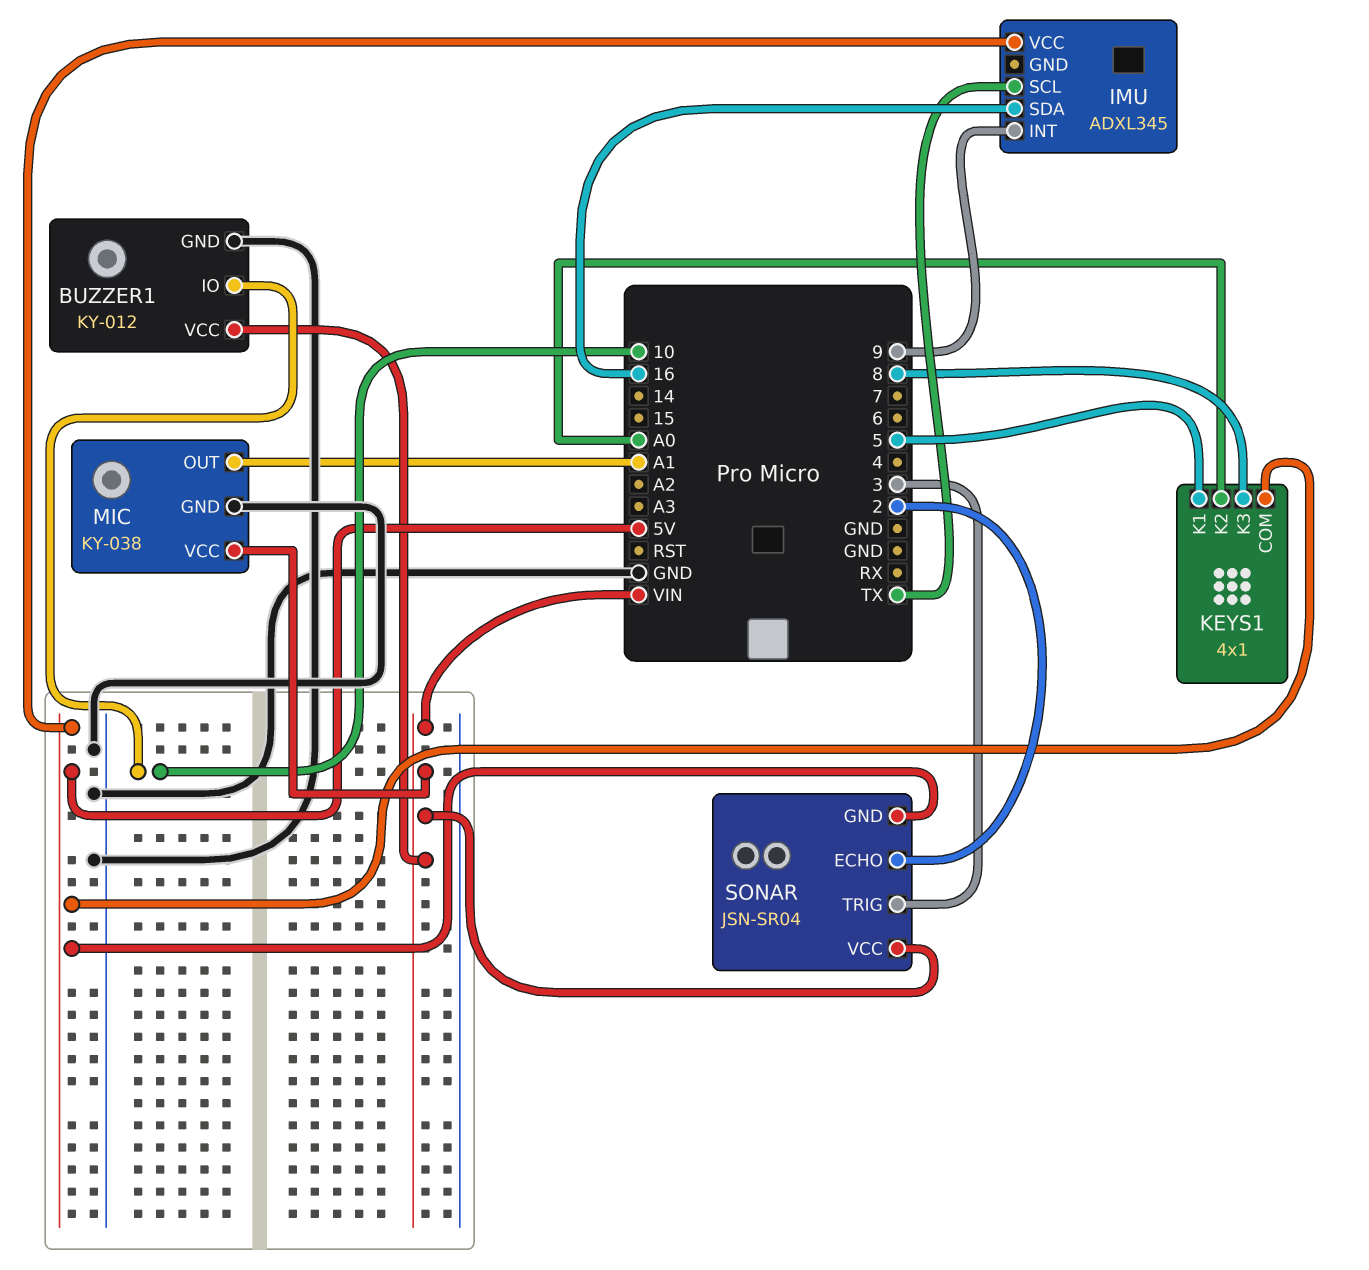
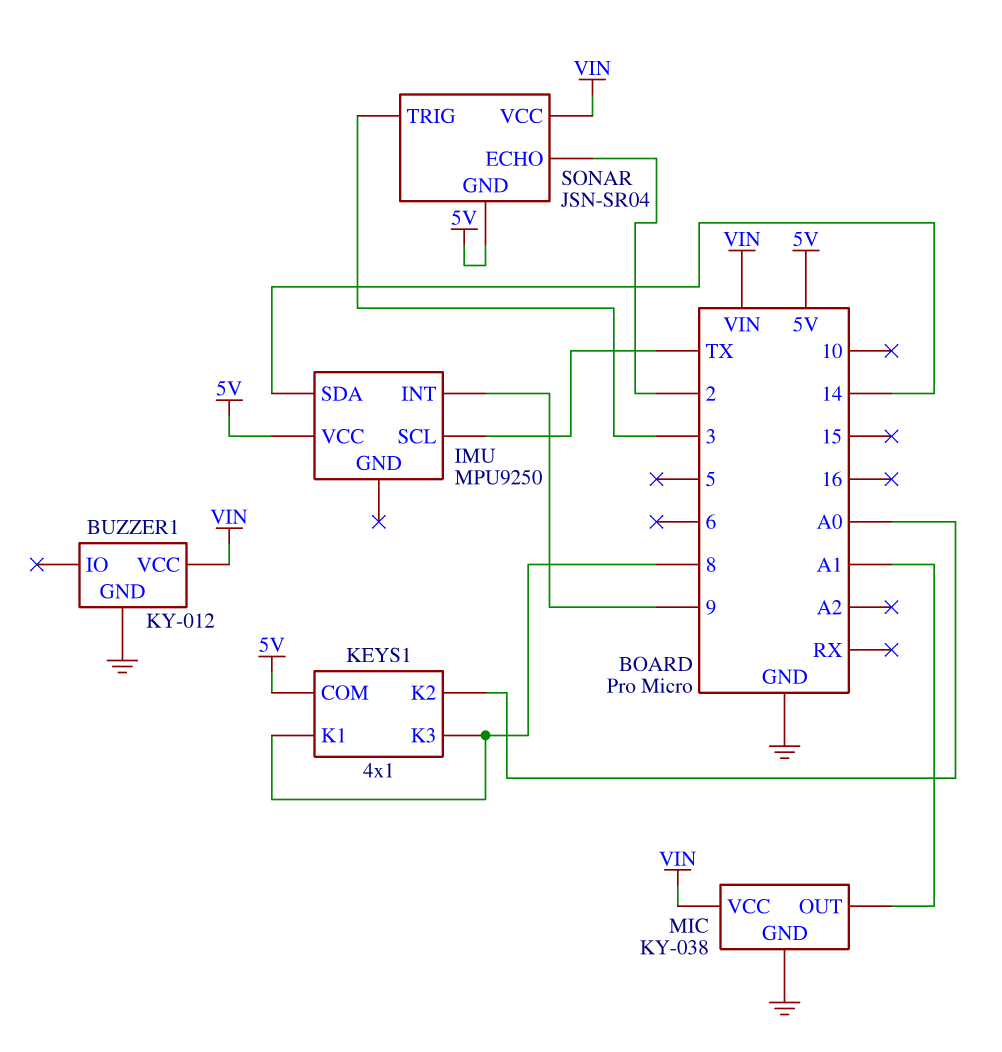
BUZZER1 pin IO: 10 -> none
IMU: ADXL345 -> MPU9250
IMU pin SDA: 16 -> 14
KEYS1 pin K1: 5 -> 8

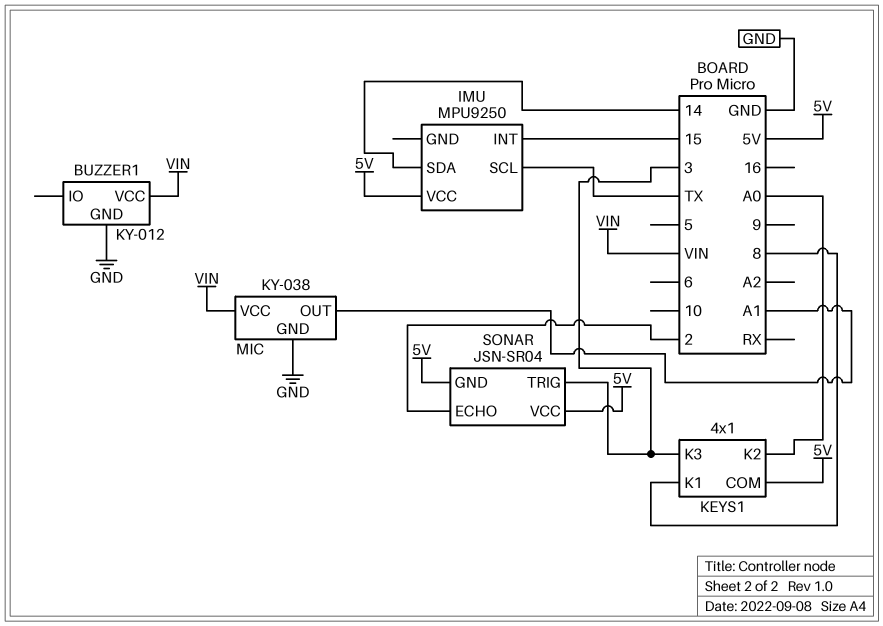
IMU pin INT: 9 -> 15
KEYS1 pin K3: 8 -> 3
SONAR pin VCC: VIN -> 5V

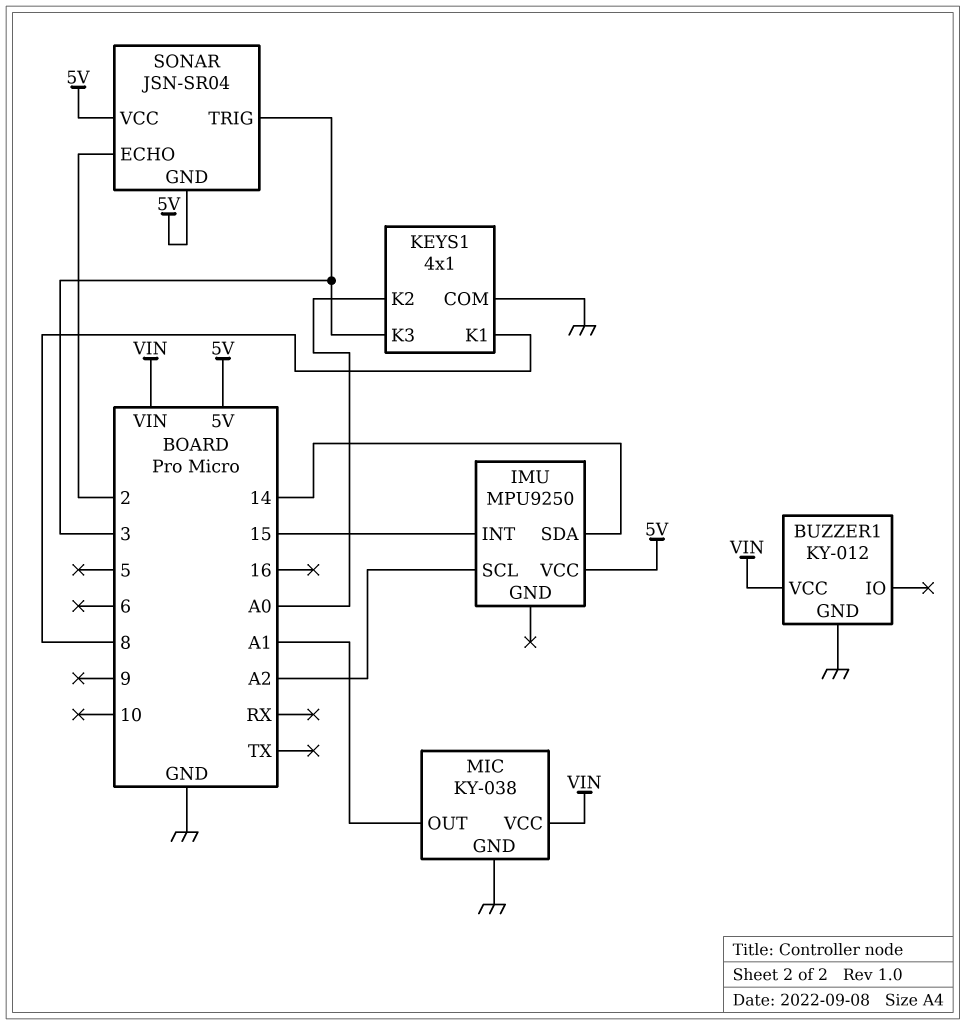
IMU pin SCL: TX -> A2
KEYS1 pin COM: 5V -> GND

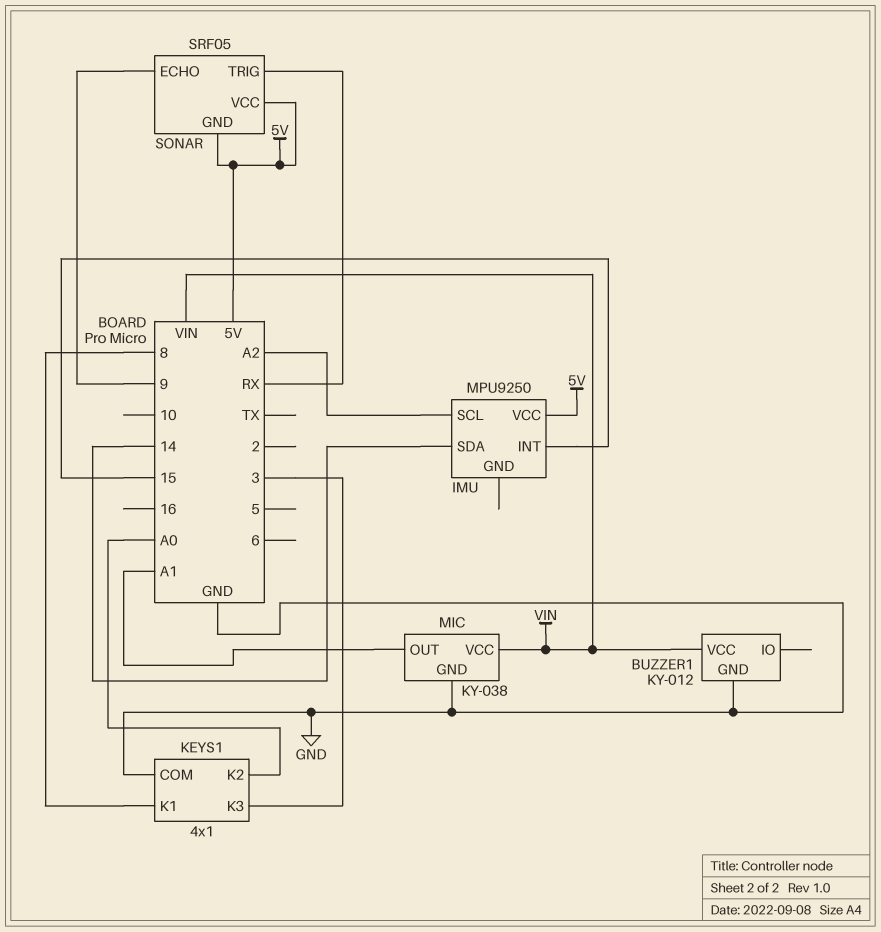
SONAR: JSN-SR04 -> SRF05
SONAR pin ECHO: 2 -> 9
SONAR pin TRIG: 3 -> RX

